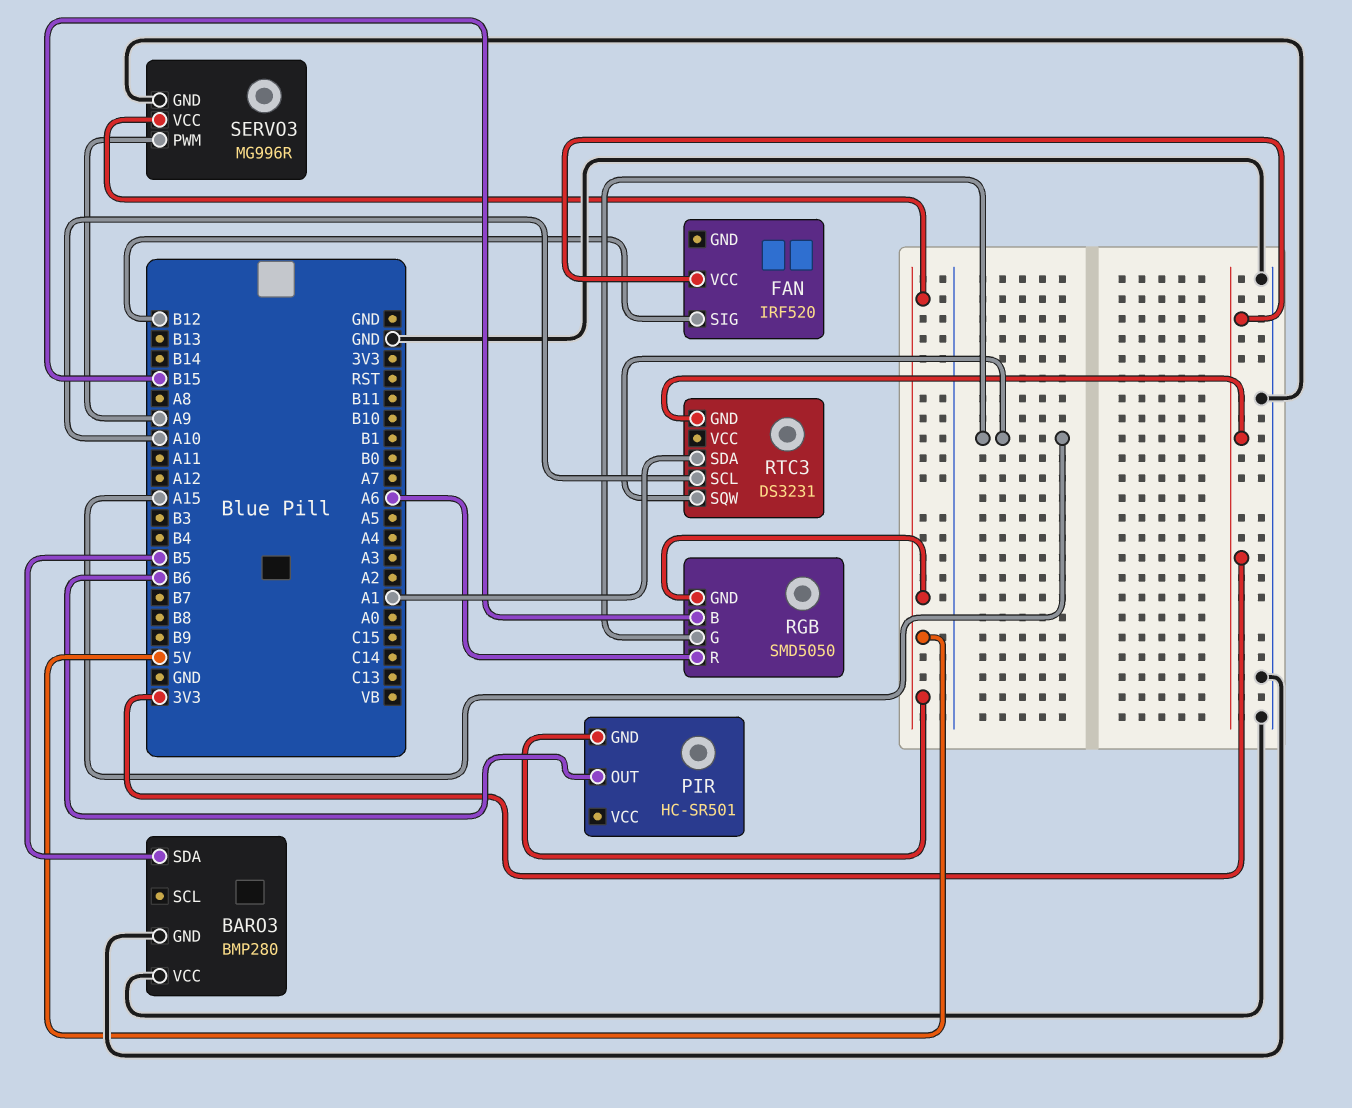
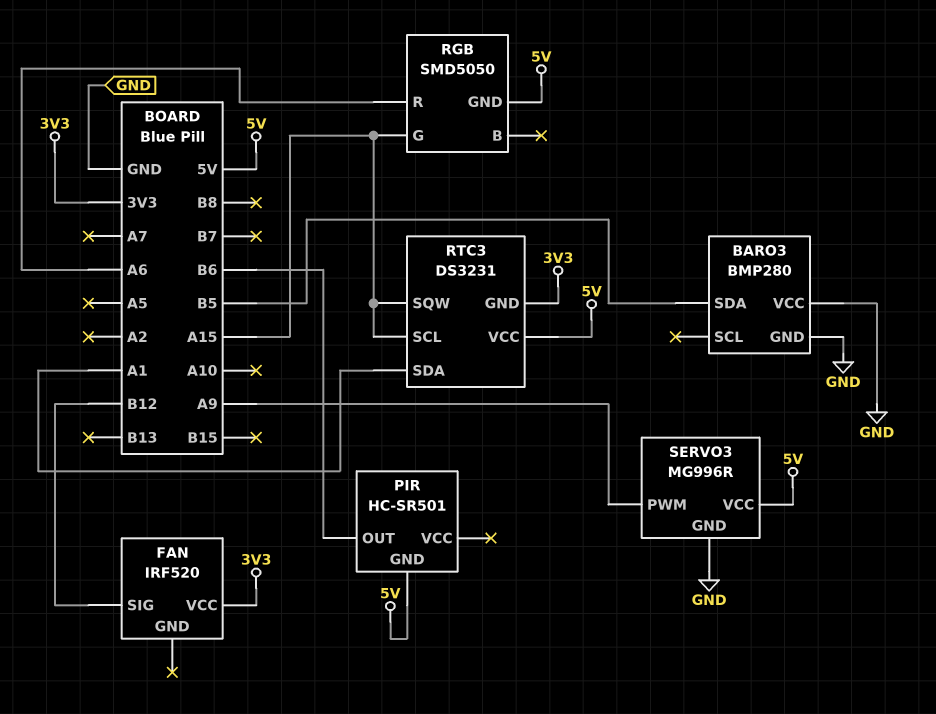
RGB pin B: B15 -> none
RTC3 pin SCL: A10 -> A15
RTC3 pin VCC: none -> 5V

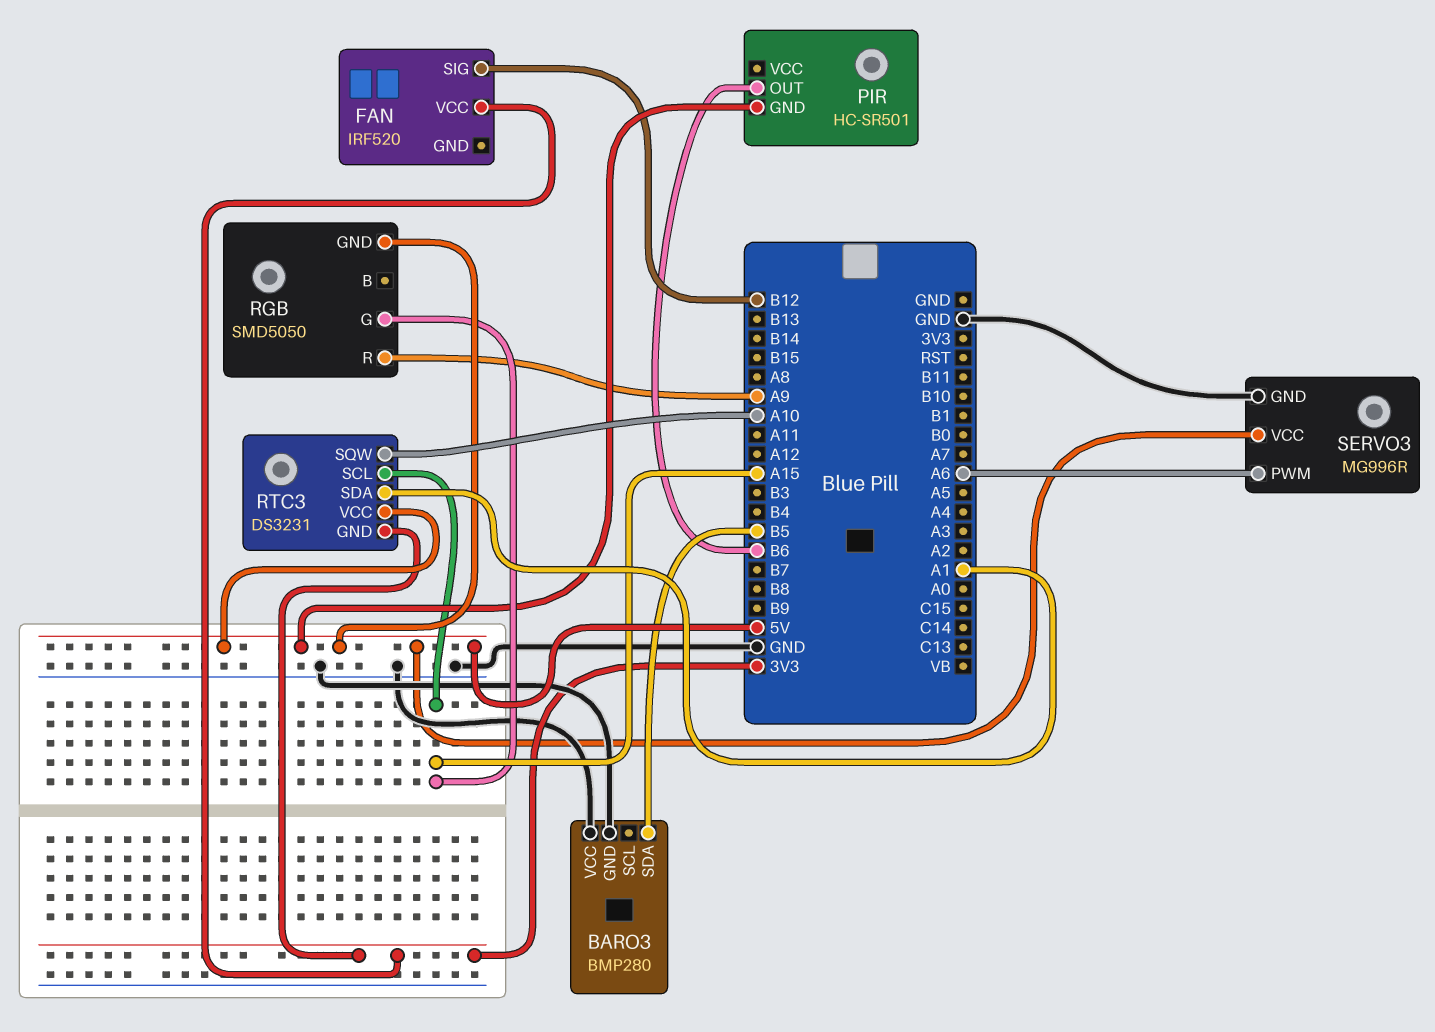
RGB pin R: A6 -> A9
RTC3 pin SQW: A15 -> A10
SERVO3 pin PWM: A9 -> A6

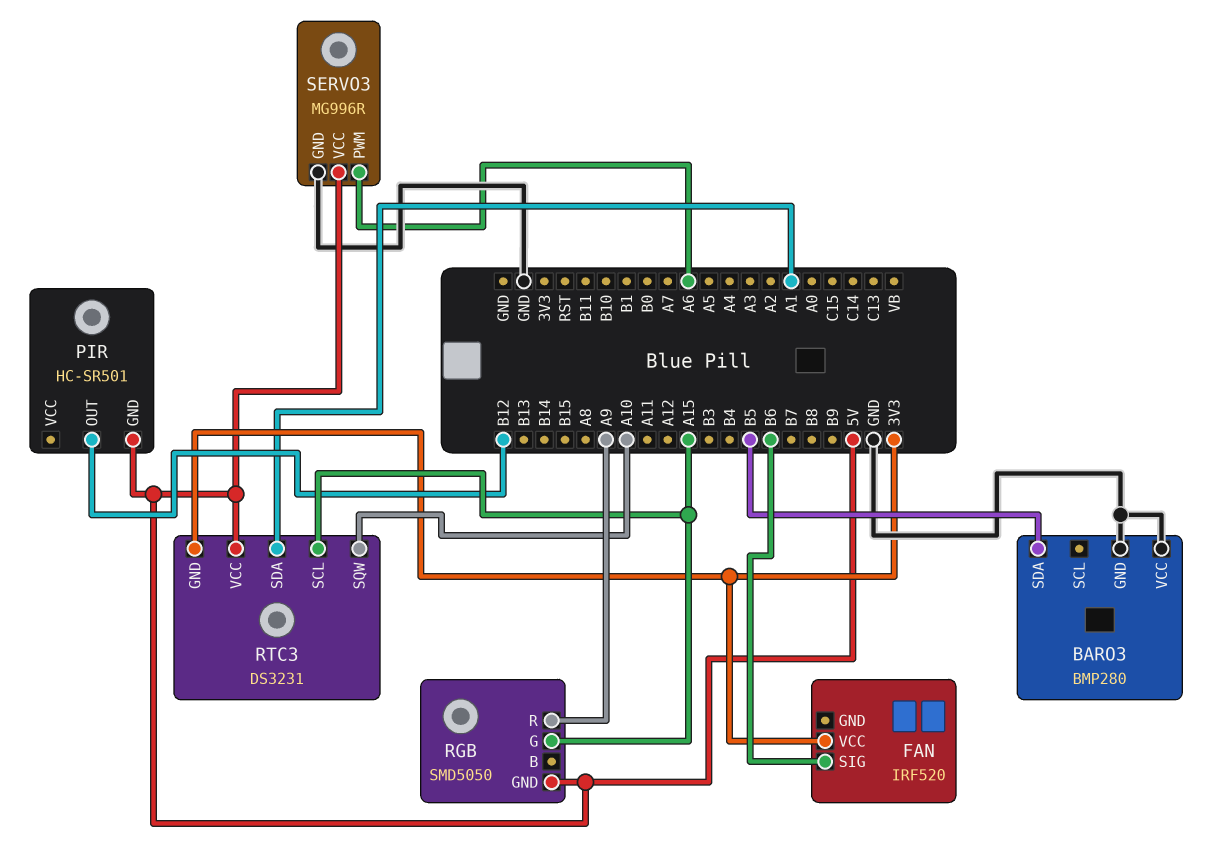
FAN pin SIG: B12 -> B6
PIR pin OUT: B6 -> B12

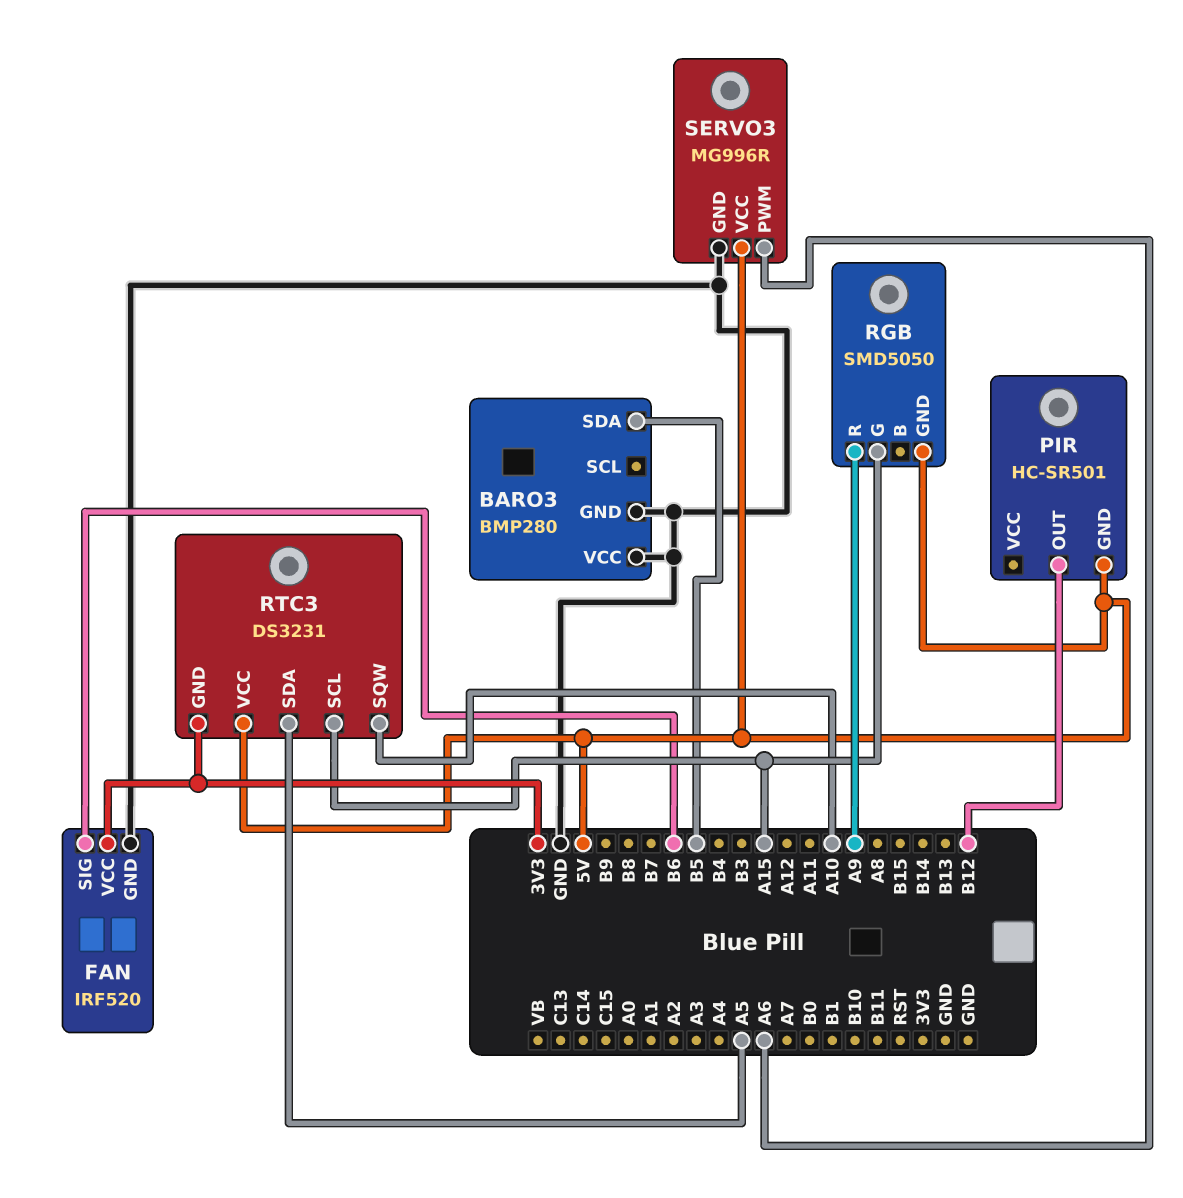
FAN pin GND: none -> GND
RTC3 pin SDA: A1 -> A5

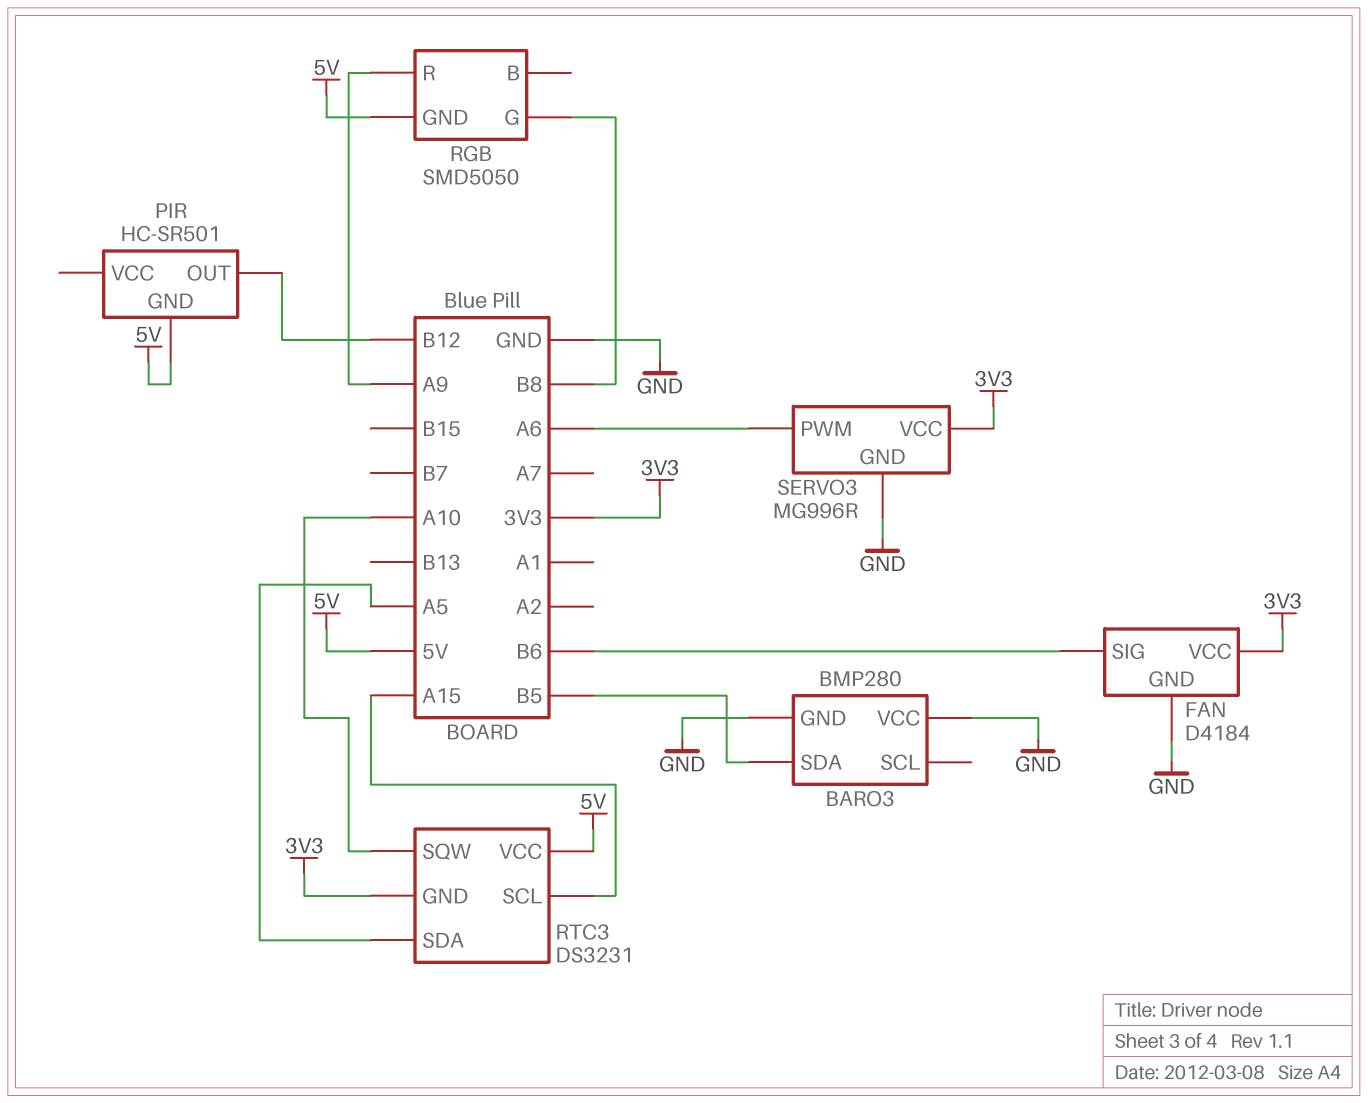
FAN: IRF520 -> D4184
RGB pin G: A15 -> B8
SERVO3 pin VCC: 5V -> 3V3

